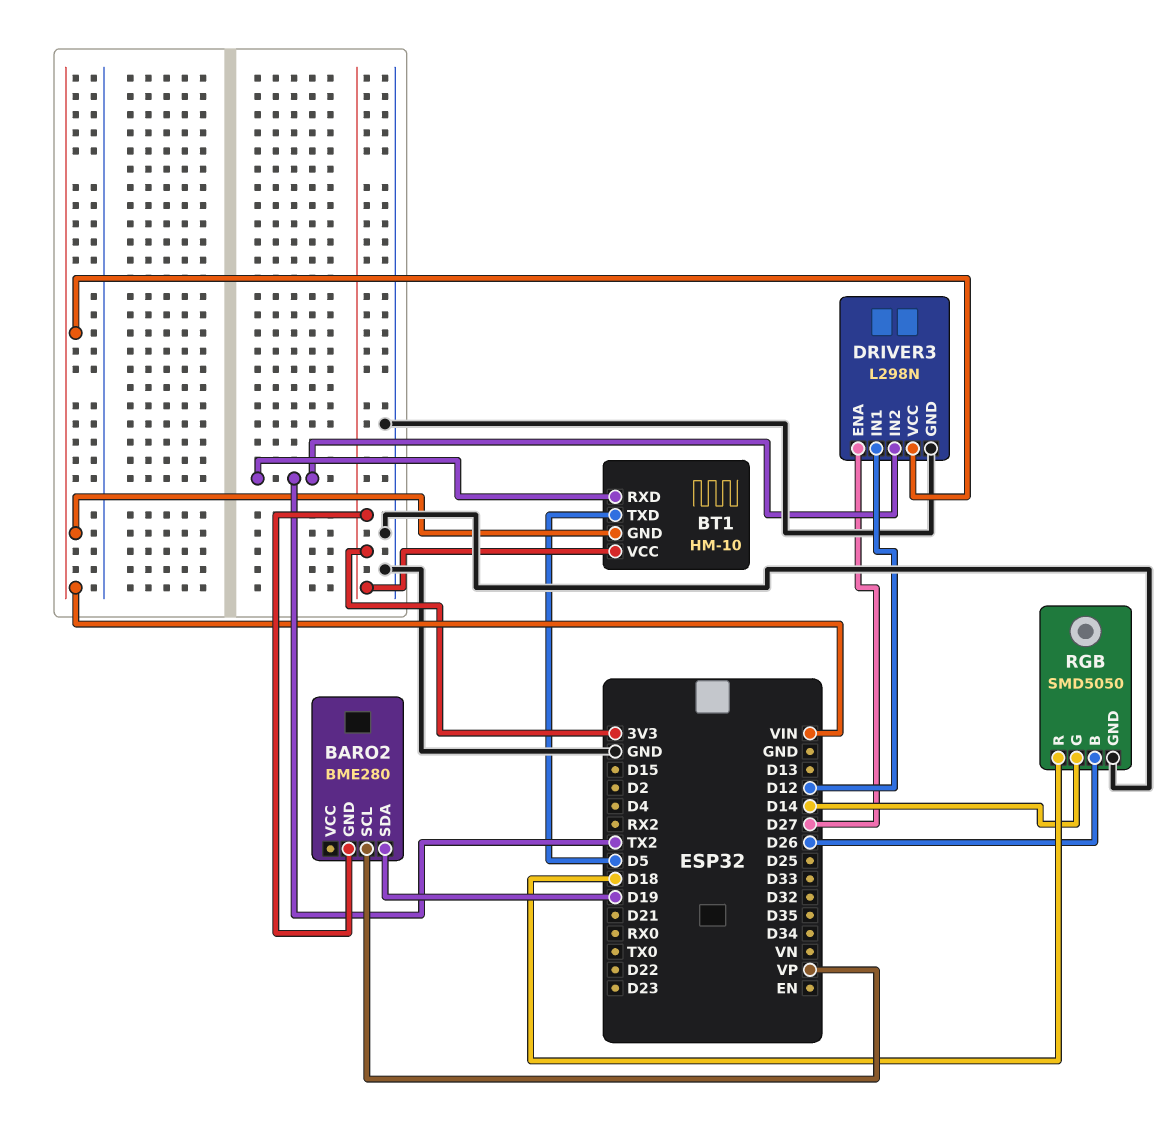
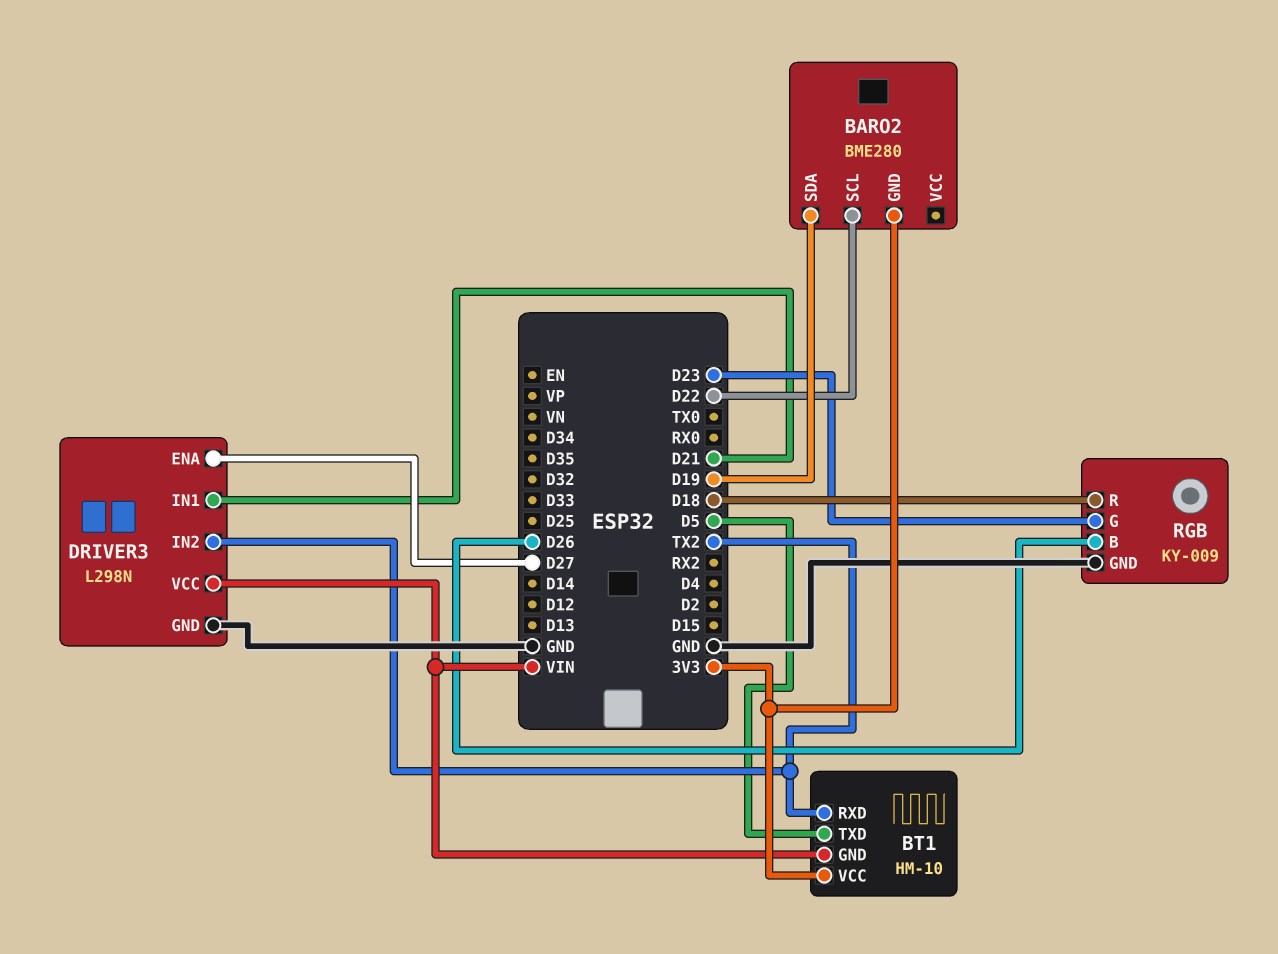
BARO2 pin SCL: VP -> D22
DRIVER3 pin IN1: D12 -> D21
RGB: SMD5050 -> KY-009
RGB pin G: D14 -> D23

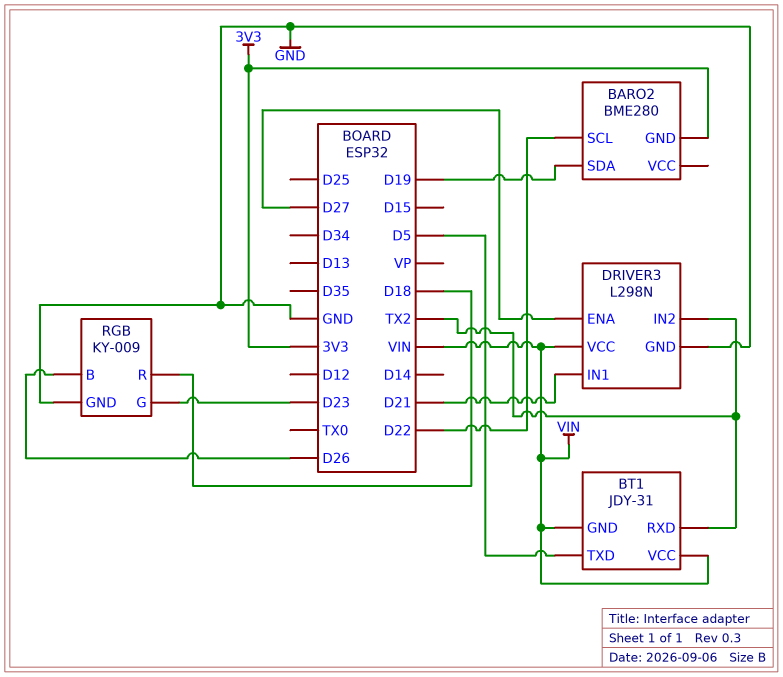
BT1: HM-10 -> JDY-31
BT1 pin VCC: 3V3 -> VIN

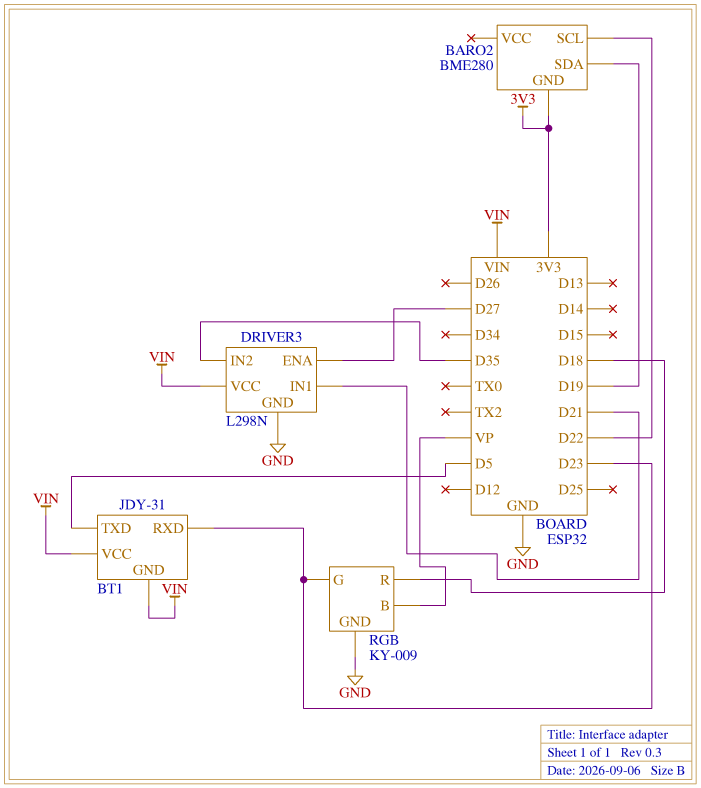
BT1 pin RXD: TX2 -> D23
DRIVER3 pin IN2: TX2 -> D35
RGB pin B: D26 -> VP

